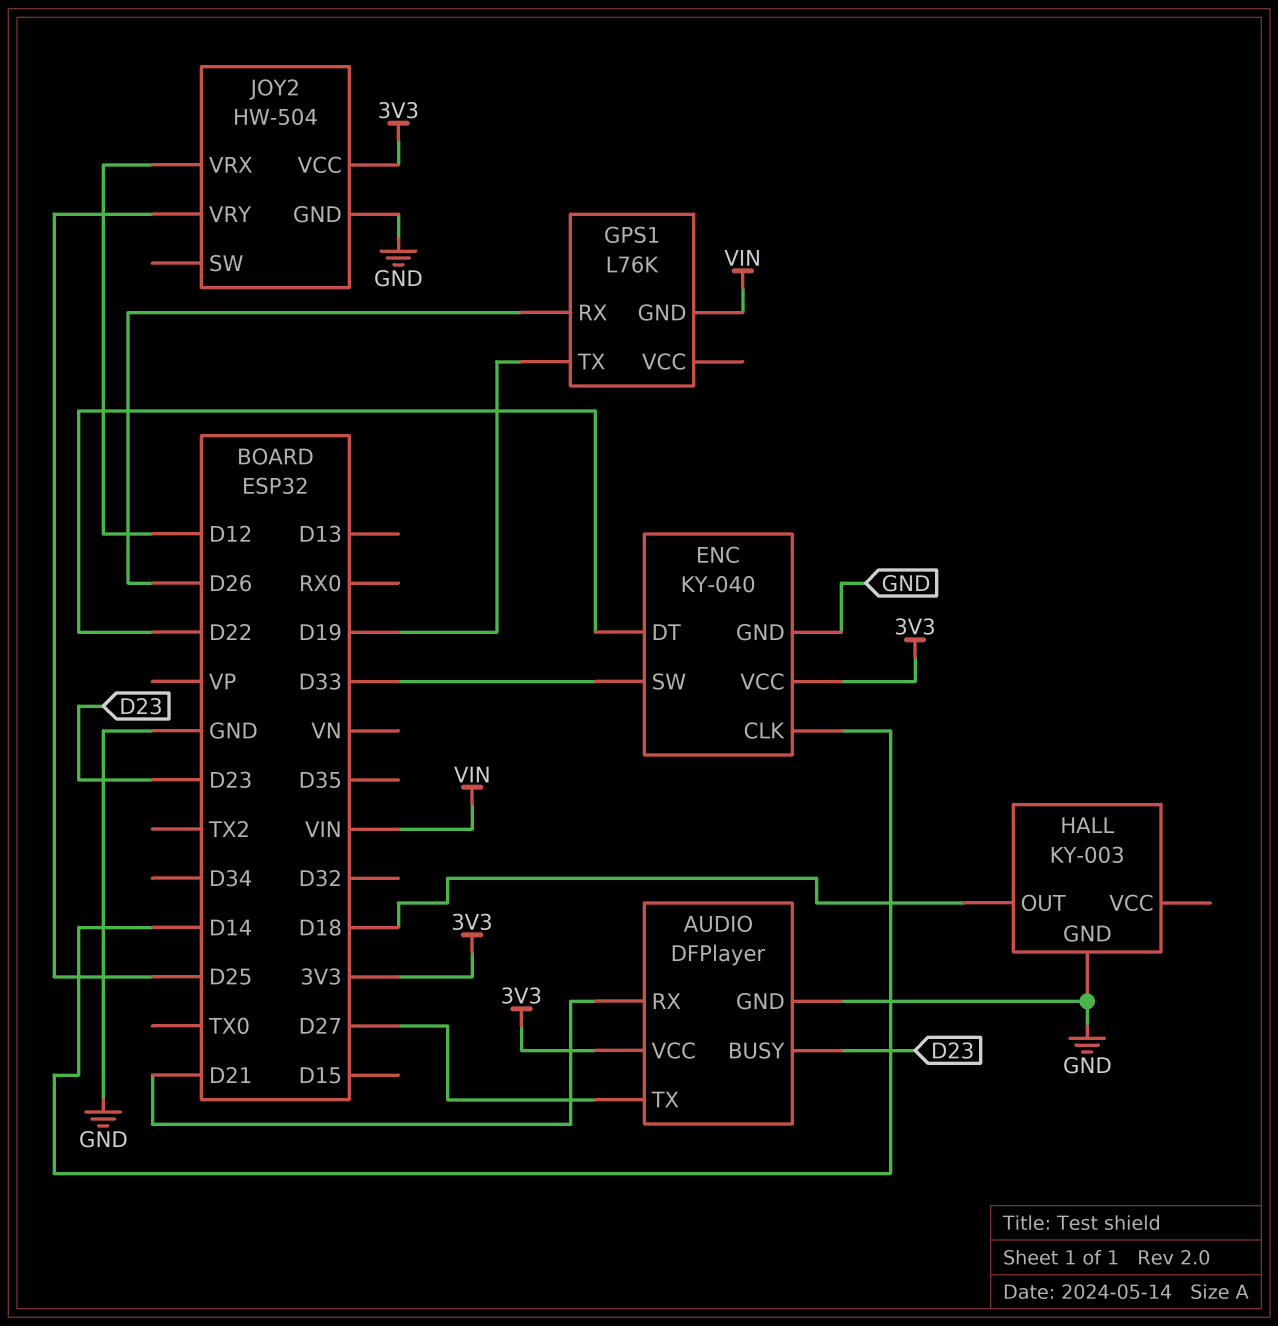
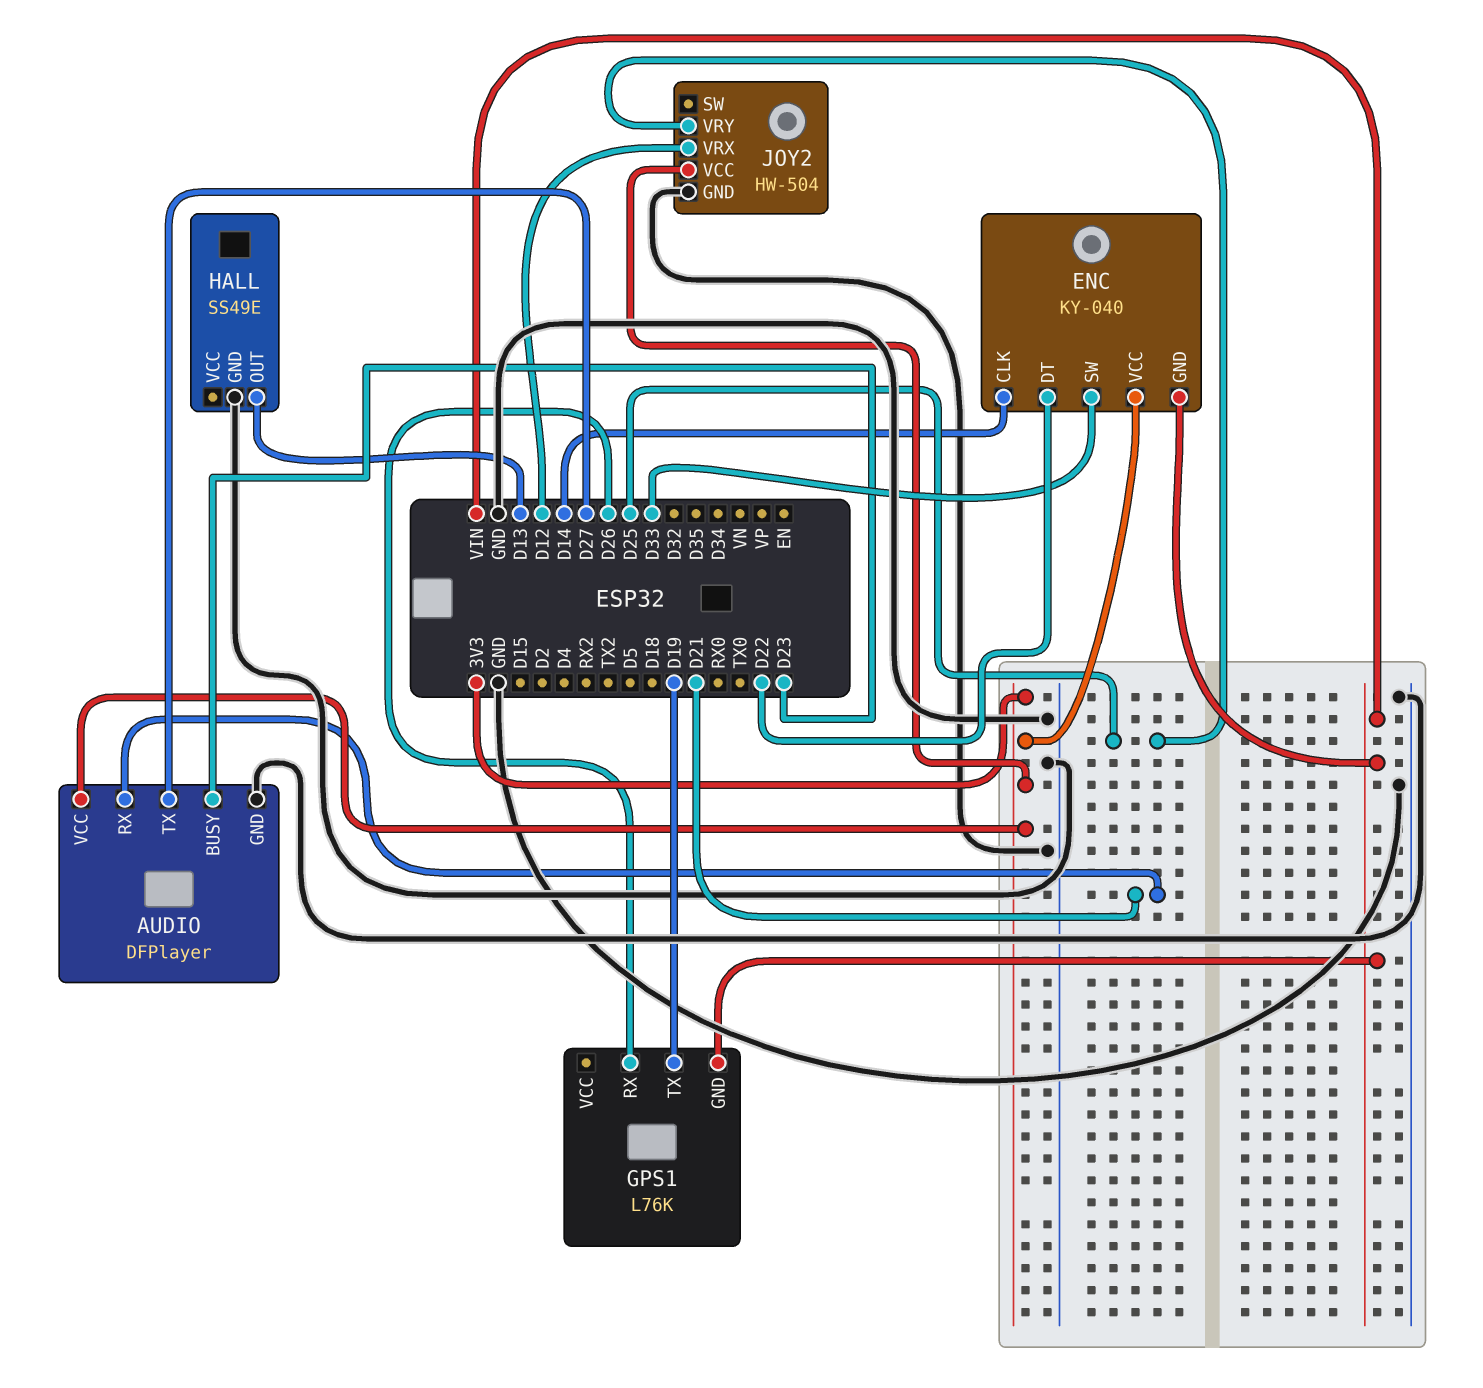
ENC pin GND: GND -> VIN
HALL: KY-003 -> SS49E
HALL pin OUT: D18 -> D13

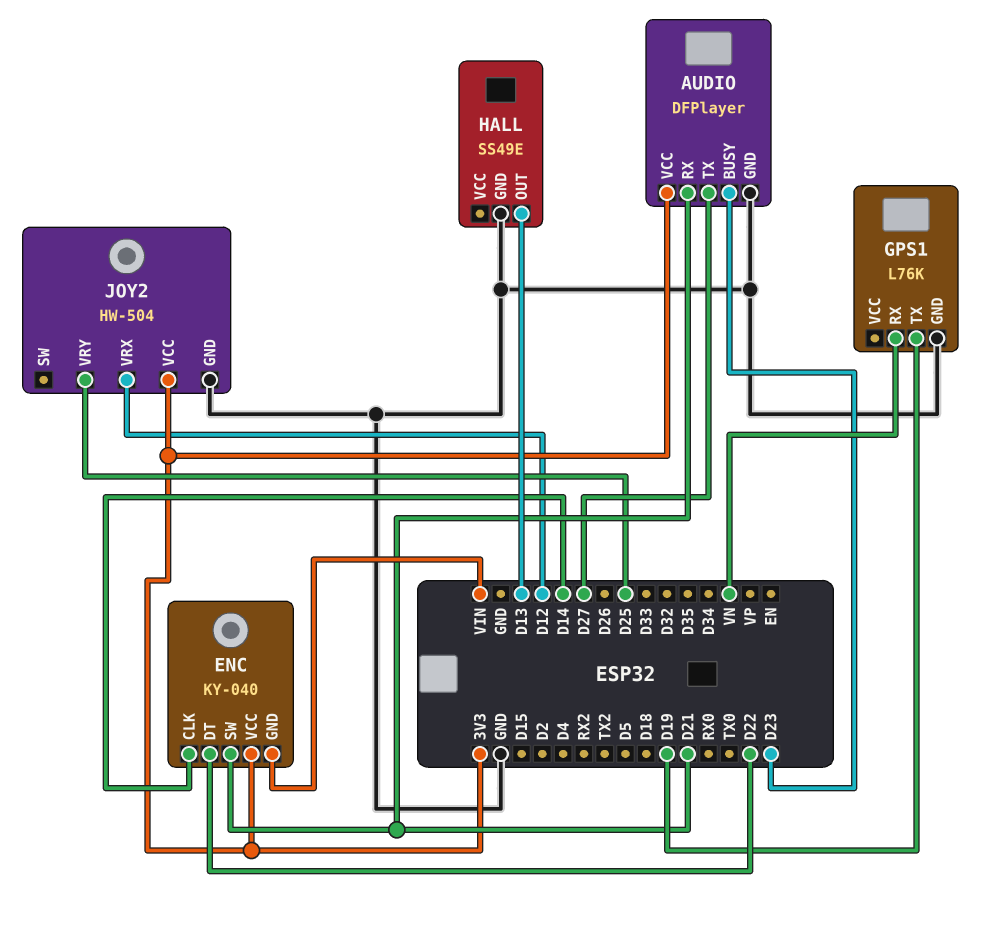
ENC pin SW: D33 -> D21
GPS1 pin GND: VIN -> GND
GPS1 pin RX: D26 -> VN

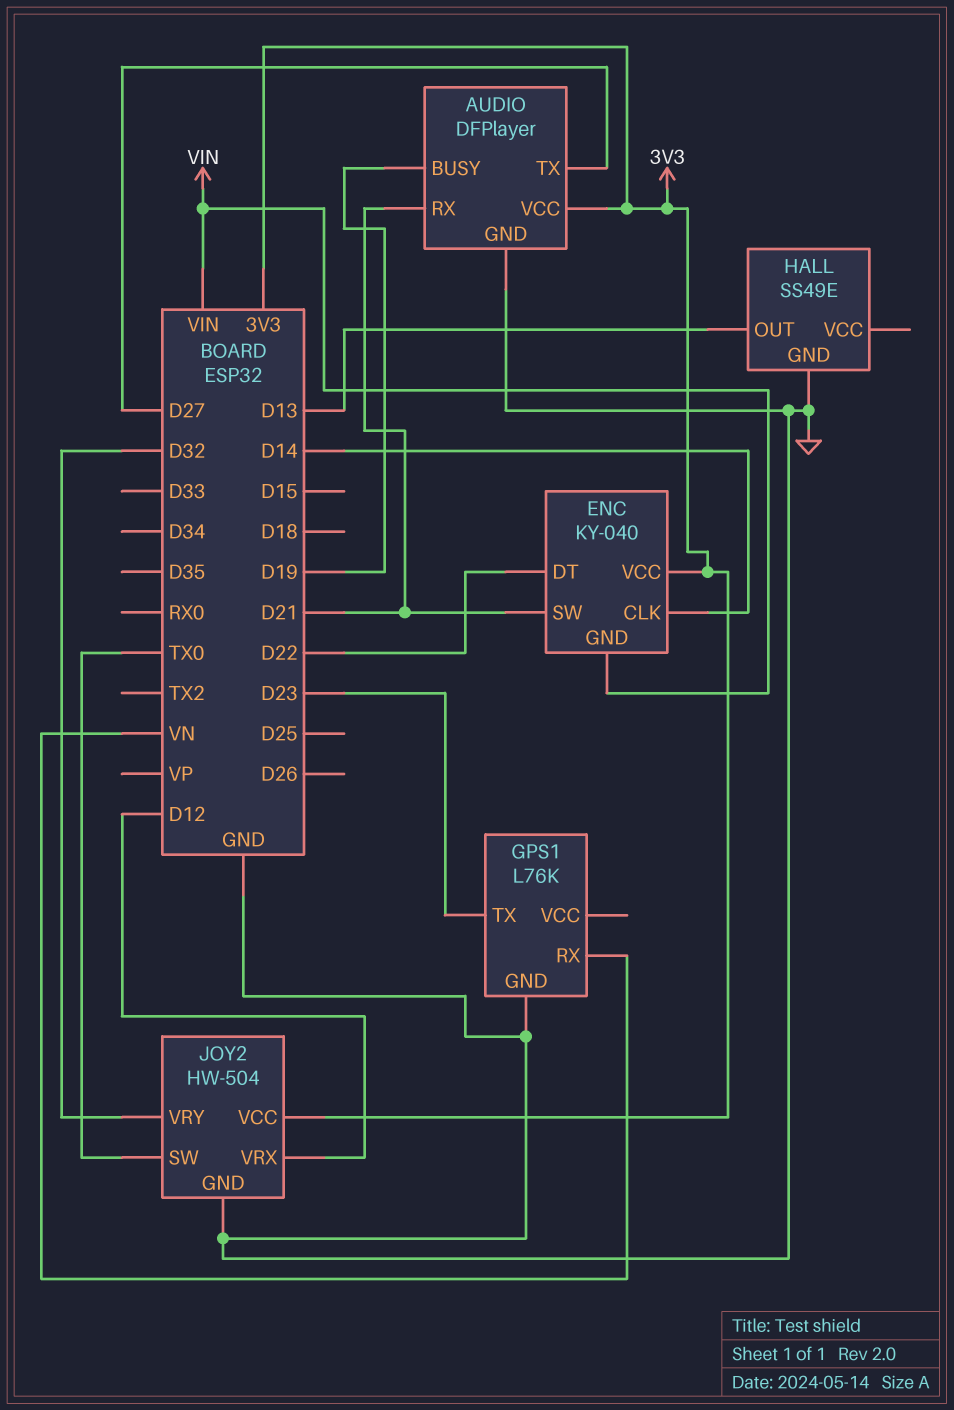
AUDIO pin BUSY: D23 -> D19
GPS1 pin TX: D19 -> D23
JOY2 pin SW: none -> TX0
JOY2 pin VRY: D25 -> D32

